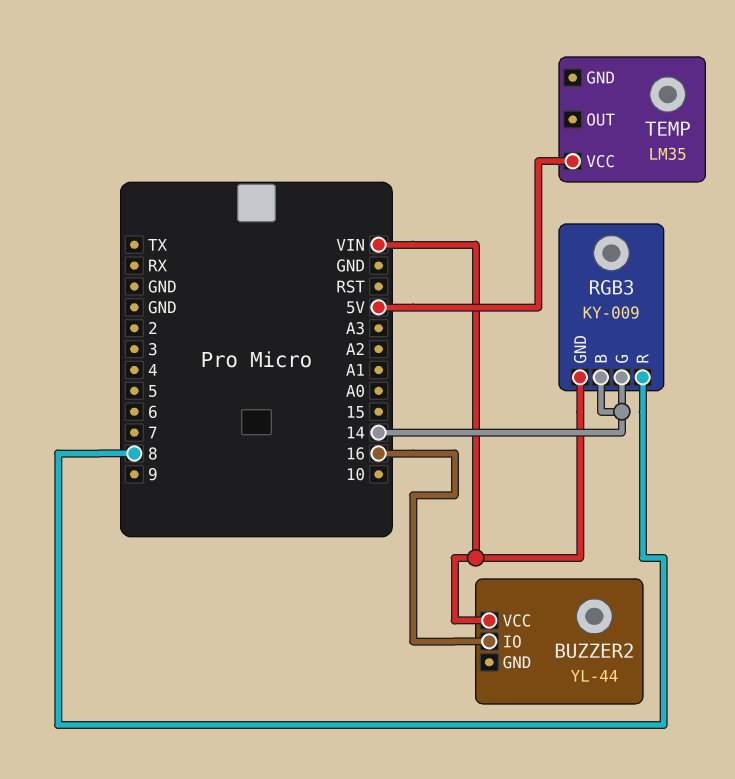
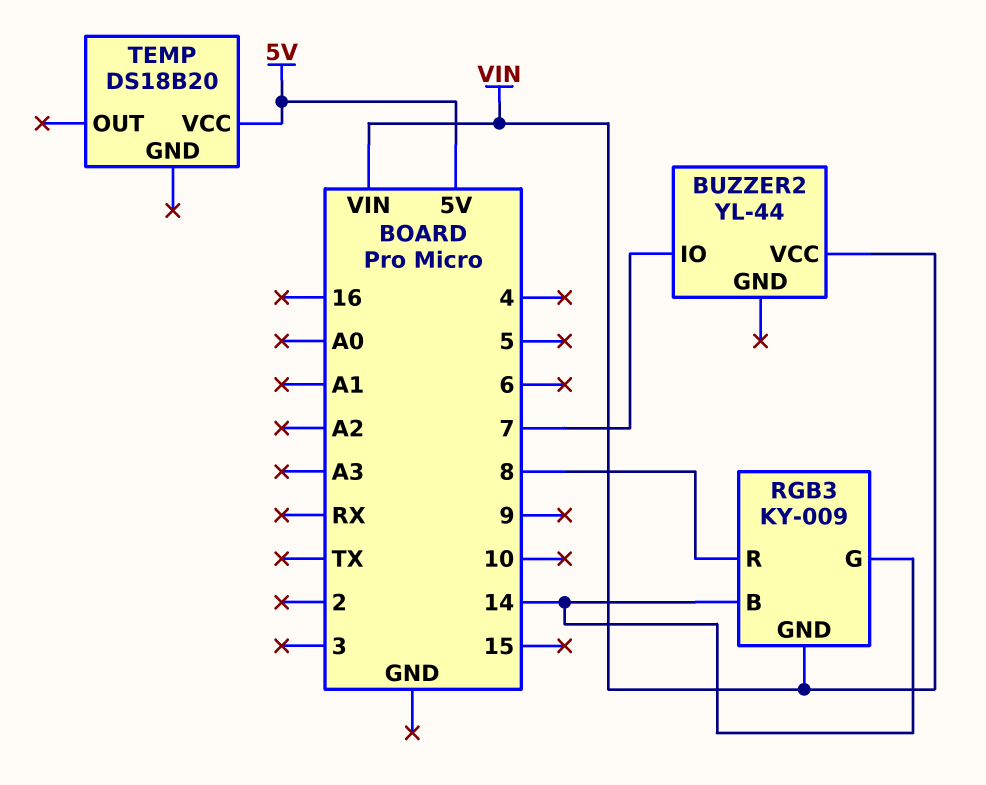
BUZZER2 pin IO: 16 -> 7
TEMP: LM35 -> DS18B20

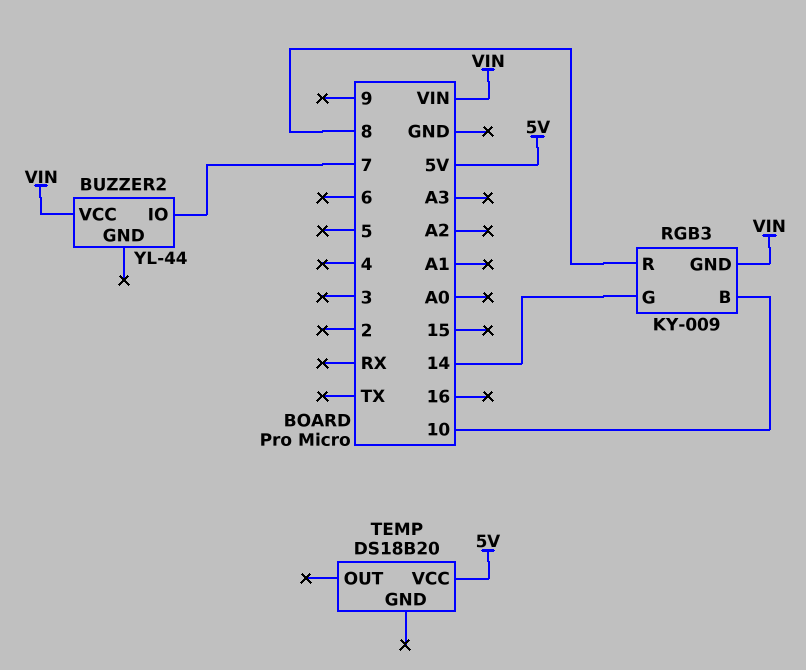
RGB3 pin B: 14 -> 10

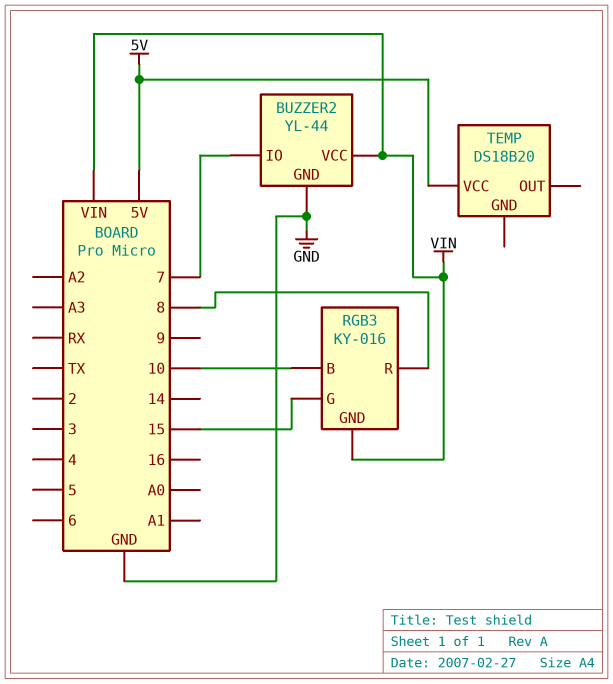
BUZZER2 pin GND: none -> GND
RGB3: KY-009 -> KY-016
RGB3 pin G: 14 -> 15

